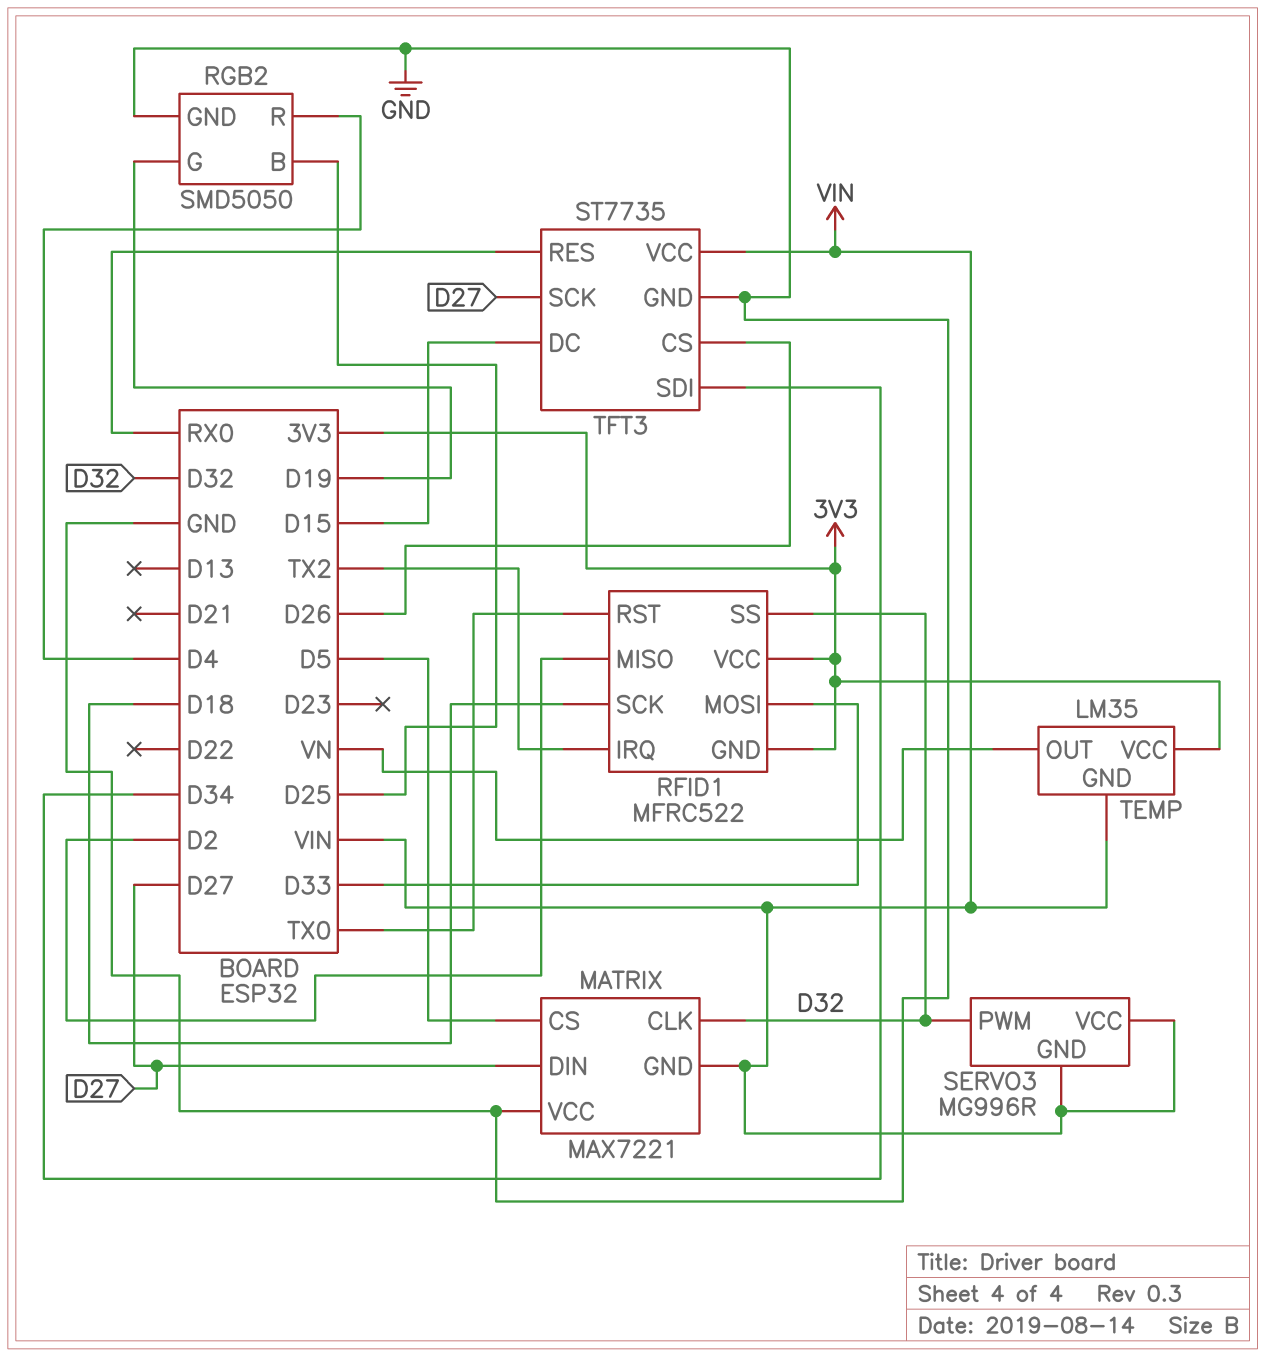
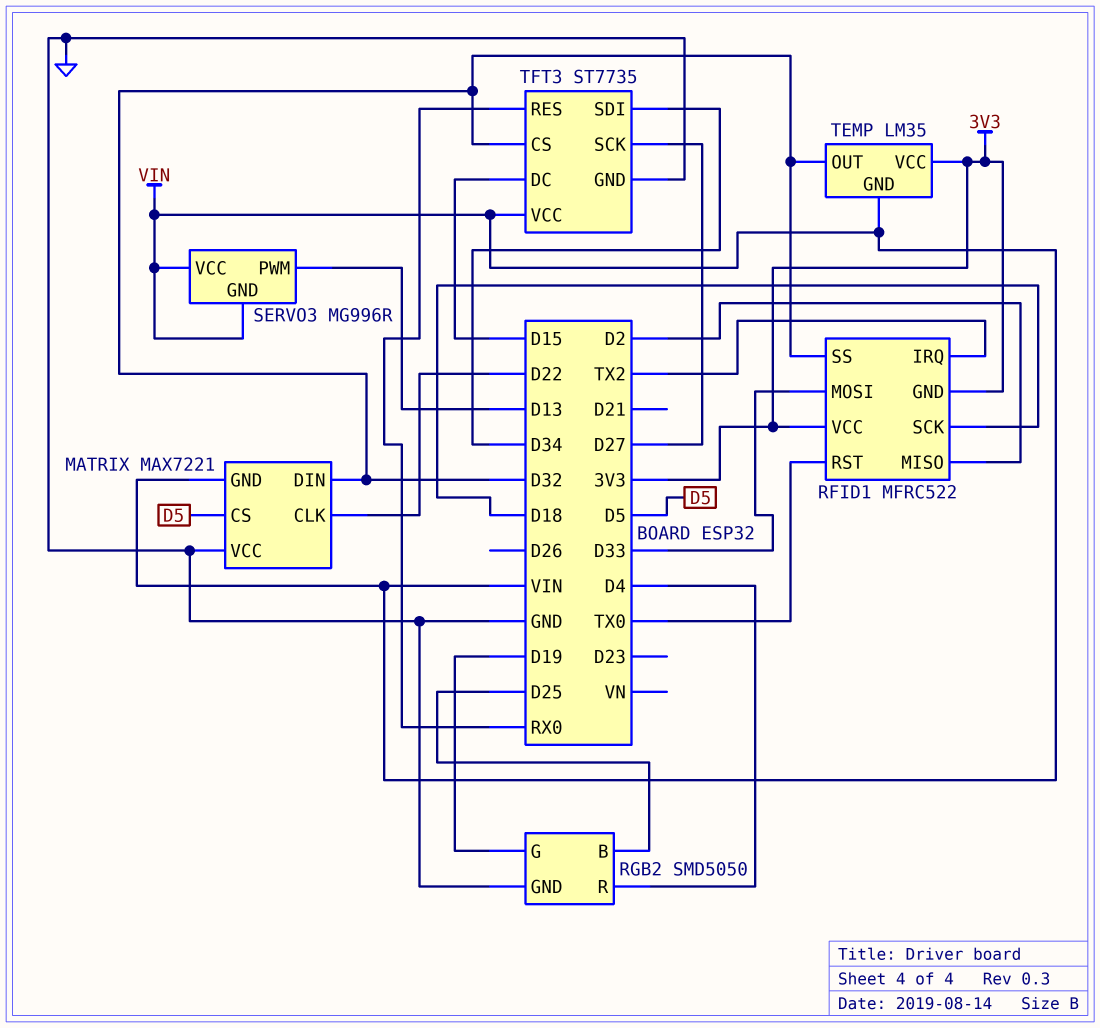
MATRIX pin CLK: D32 -> D22
MATRIX pin DIN: D27 -> D32
SERVO3 pin PWM: D32 -> D13
TEMP pin OUT: VN -> D32
TFT3 pin CS: D26 -> D32

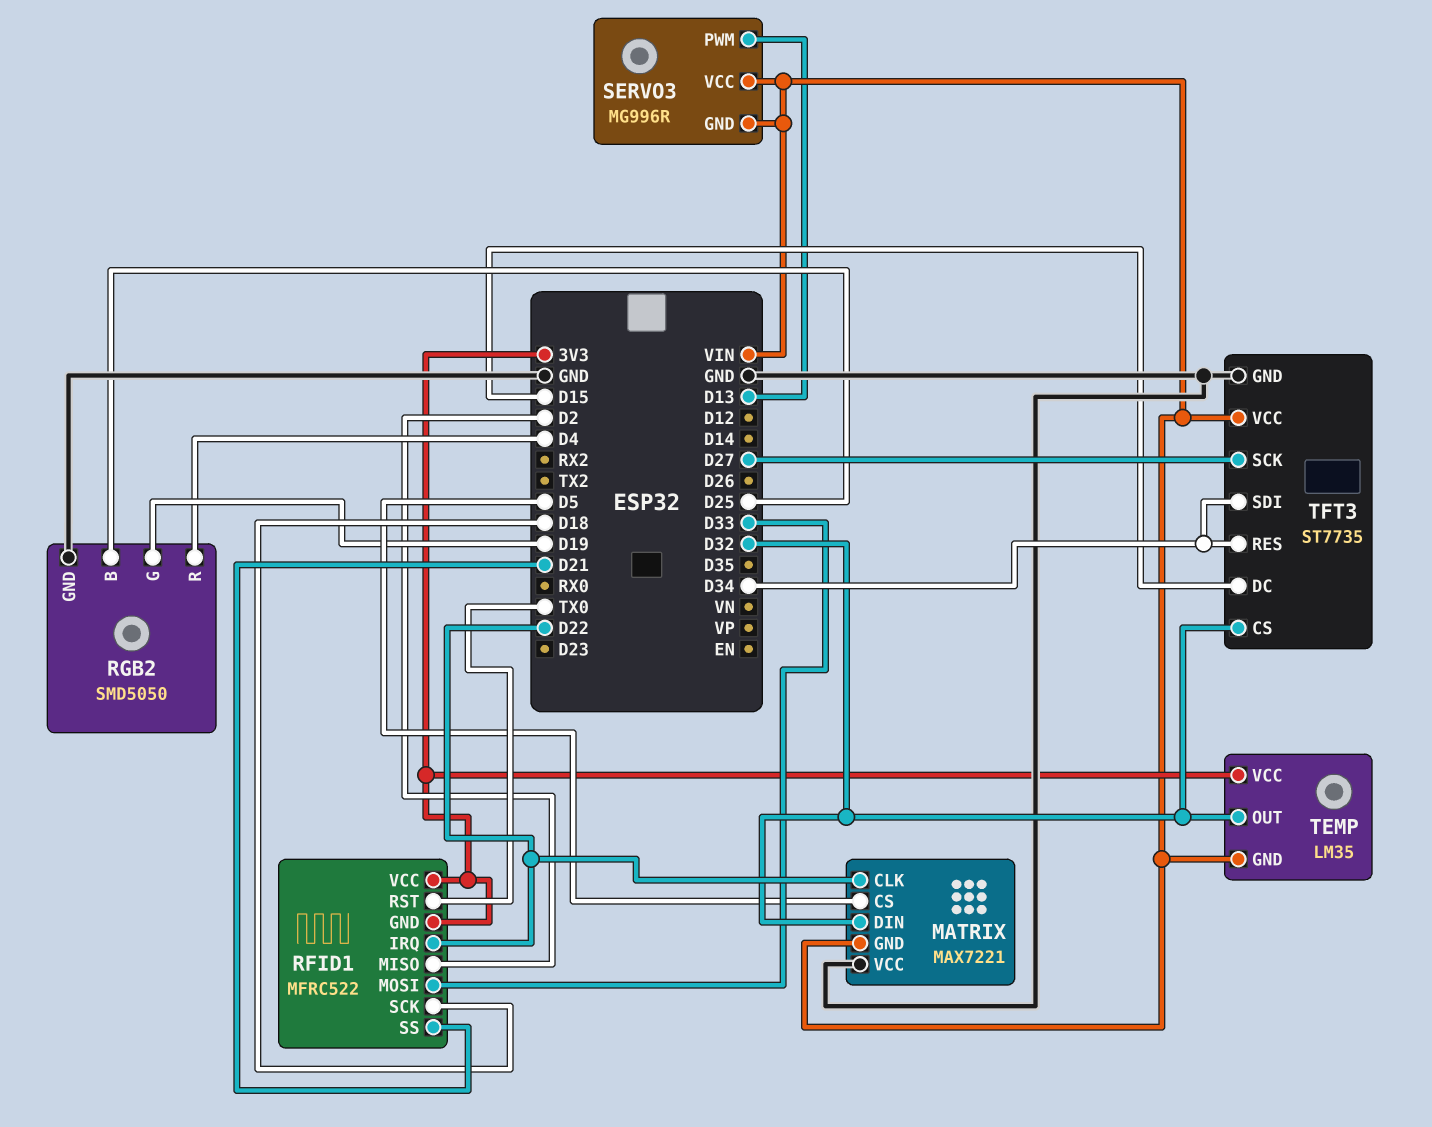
RFID1 pin IRQ: TX2 -> D22
RFID1 pin SS: D32 -> D21
TFT3 pin RES: RX0 -> D34

